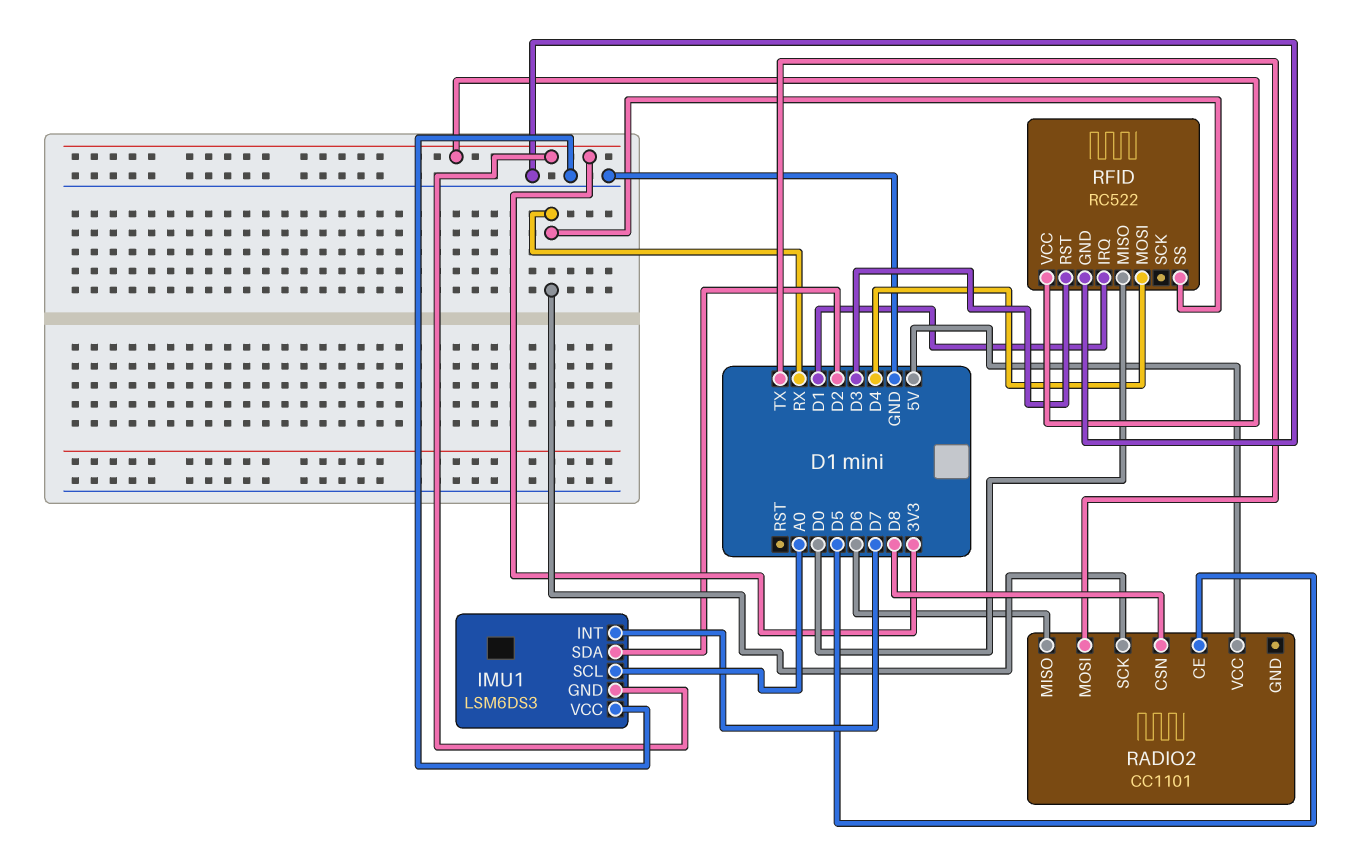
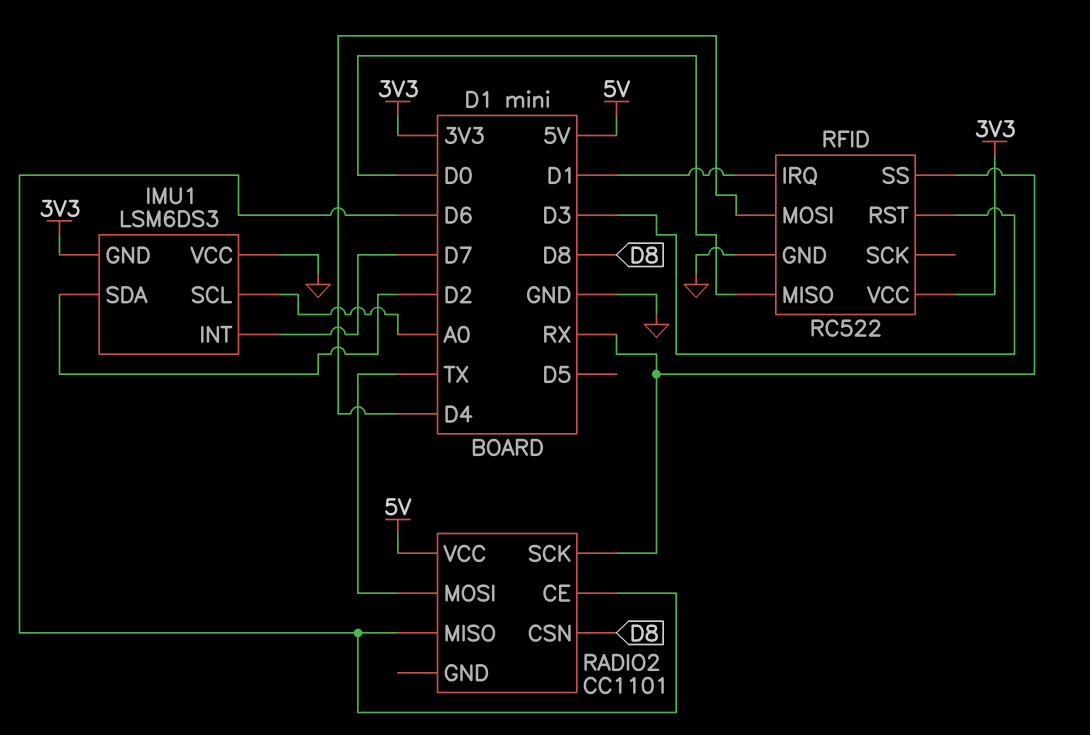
RADIO2 pin CE: D5 -> D6

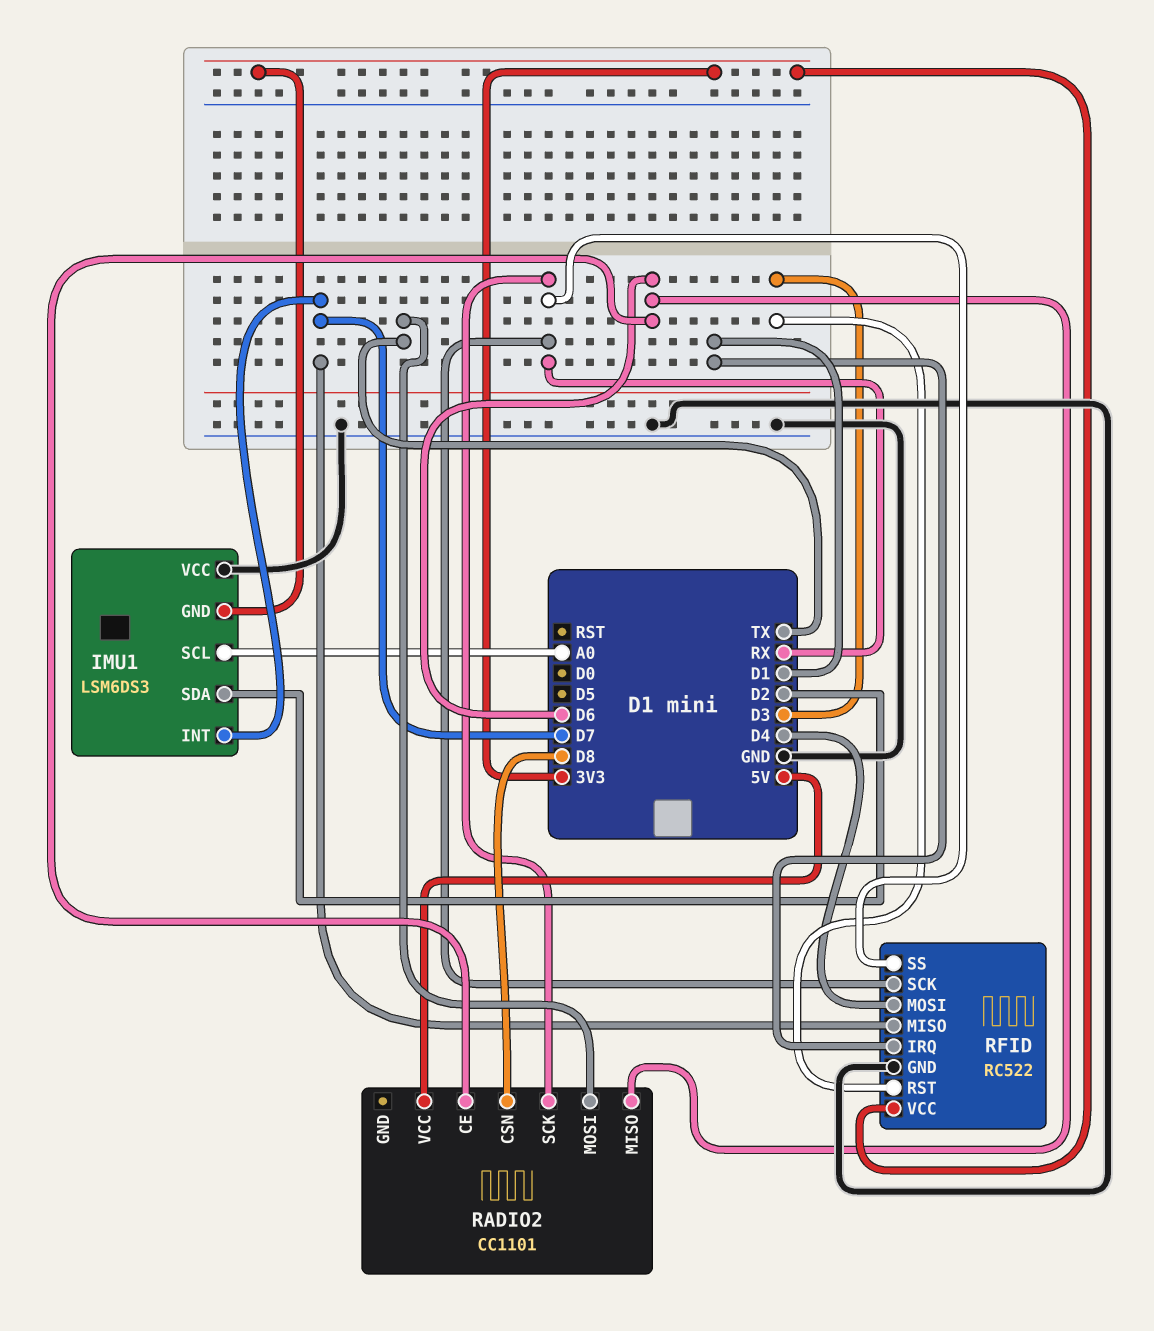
RFID pin MISO: D0 -> D7
RFID pin SCK: none -> RX

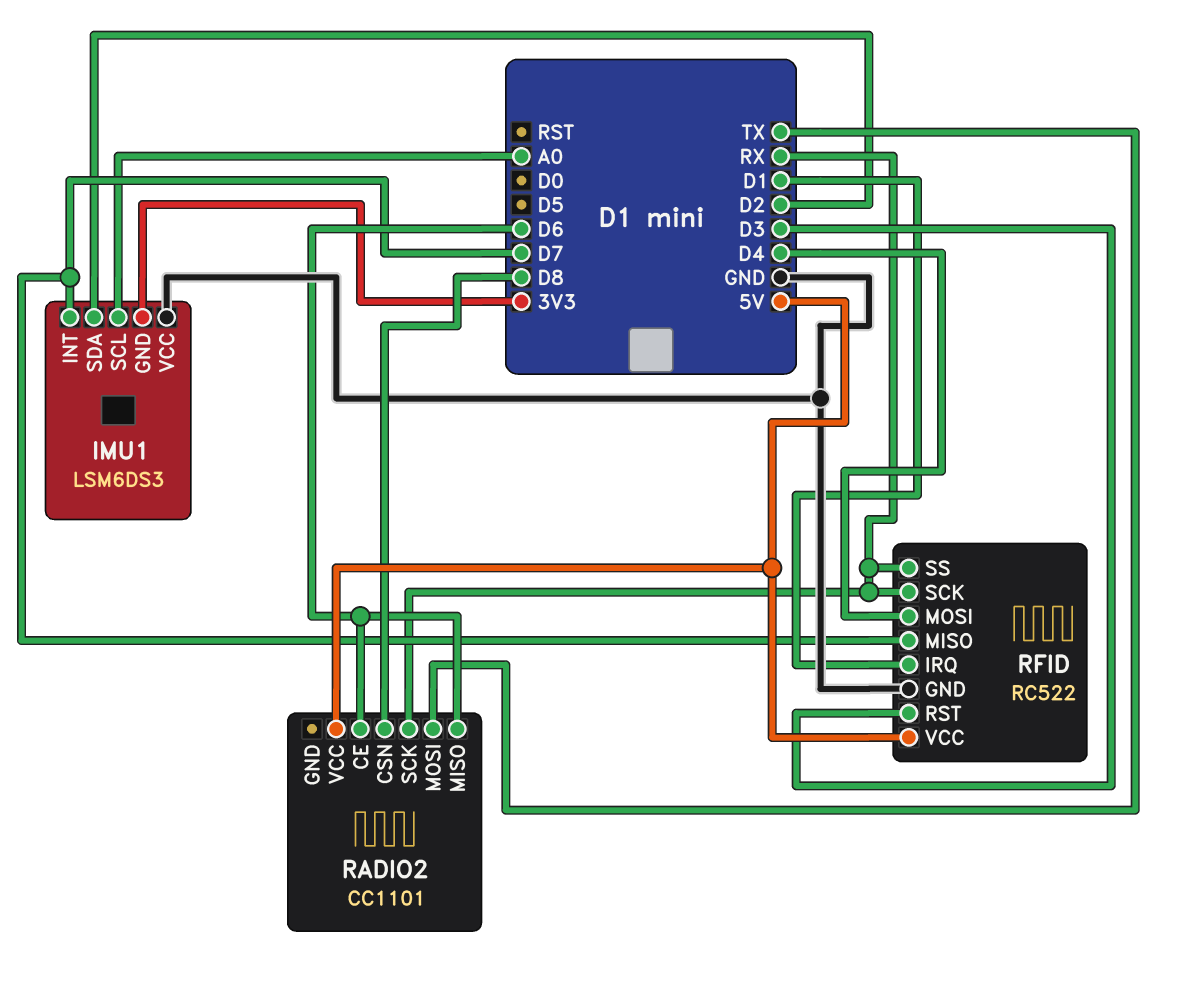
RFID pin VCC: 3V3 -> 5V

